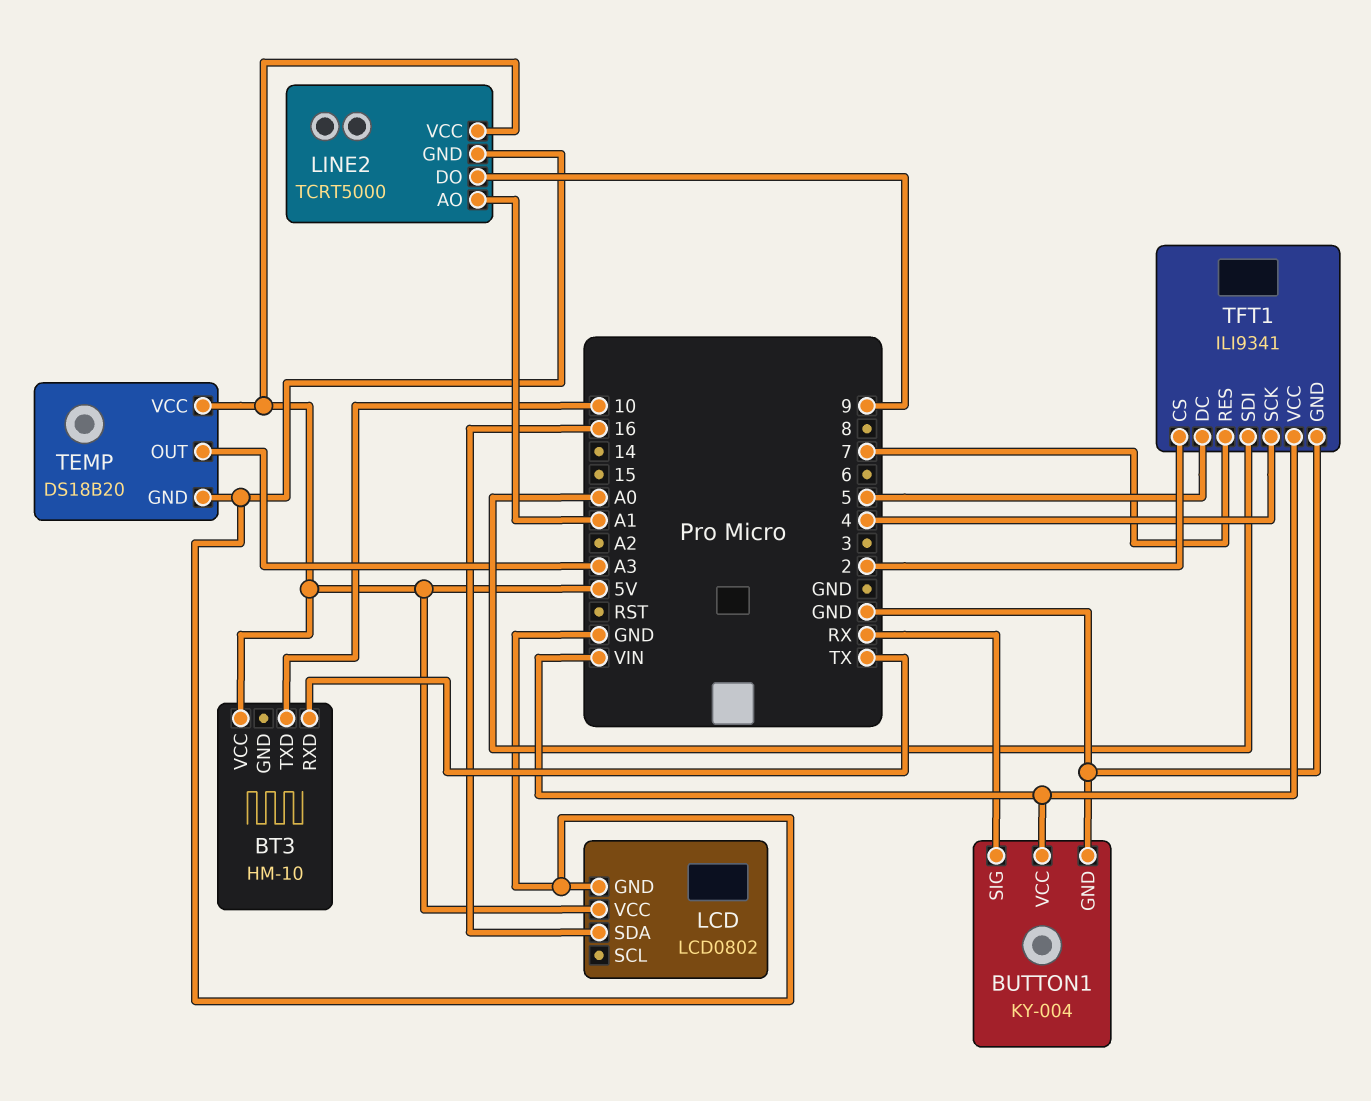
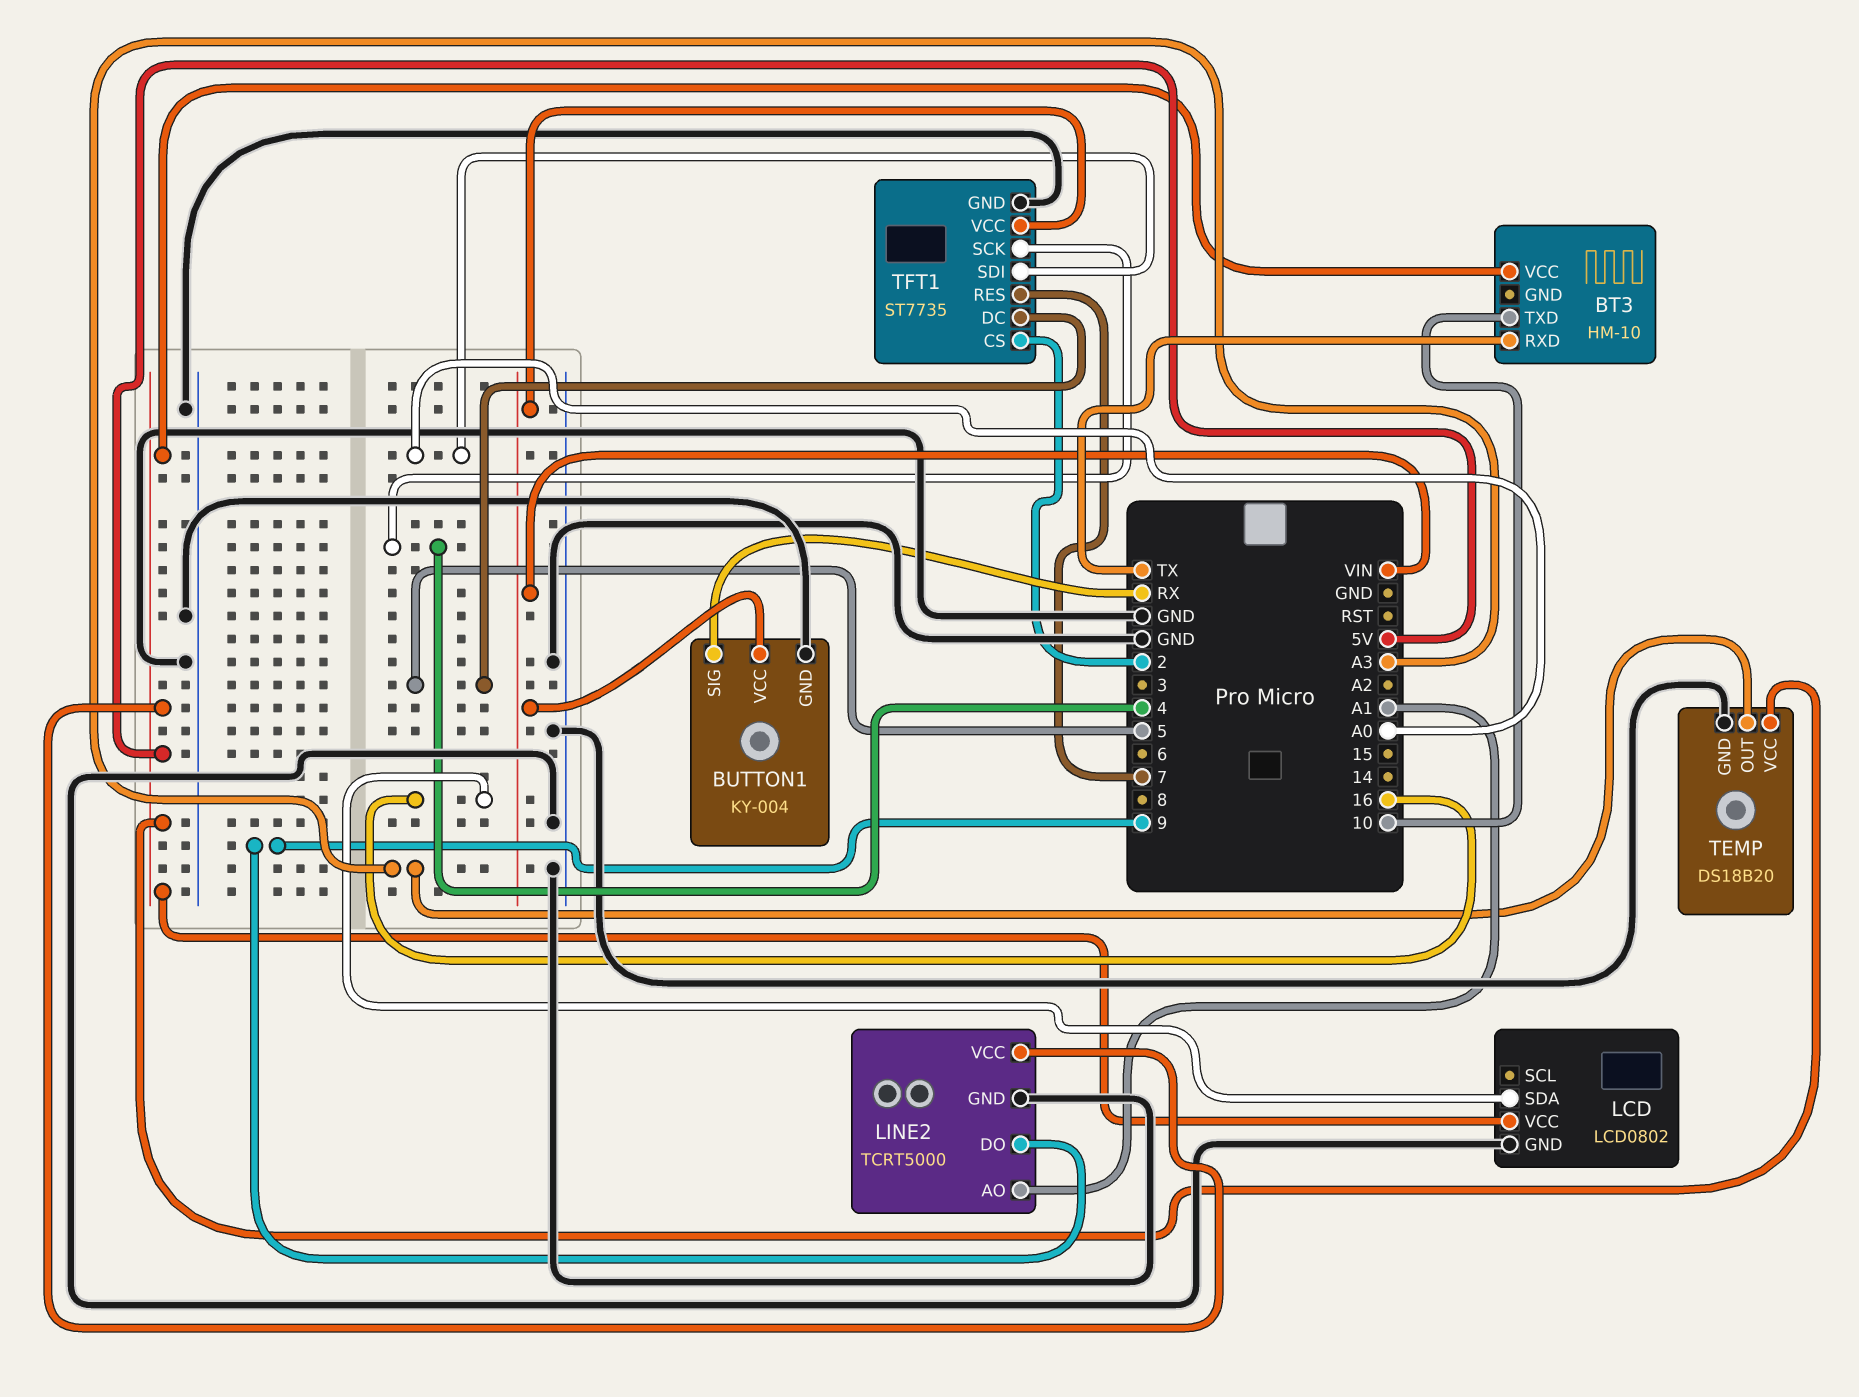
TFT1: ILI9341 -> ST7735

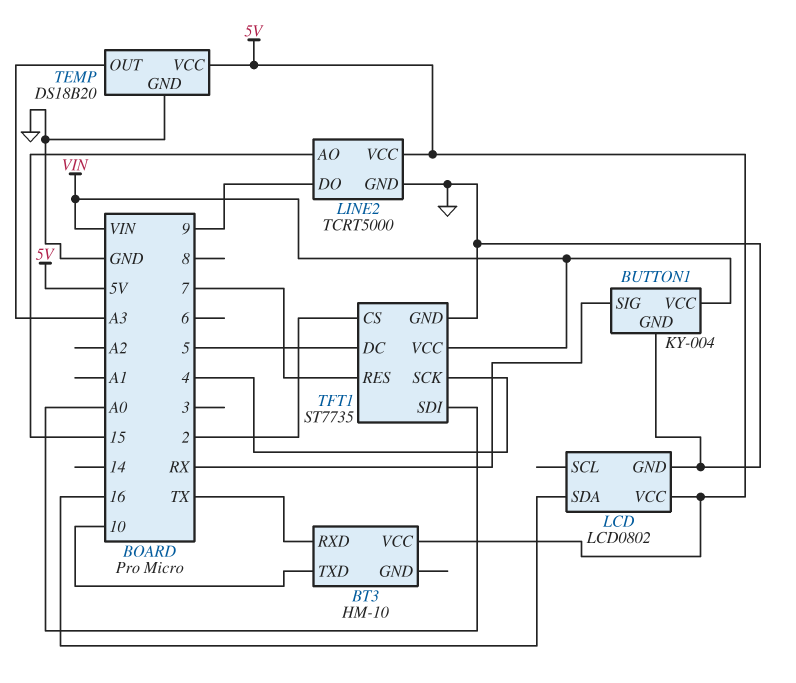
LINE2 pin AO: A1 -> 15

